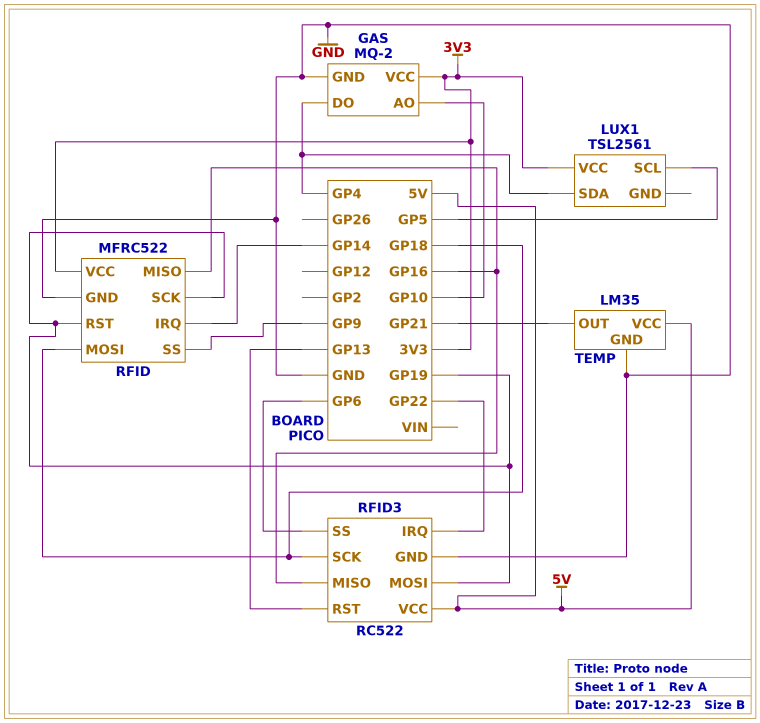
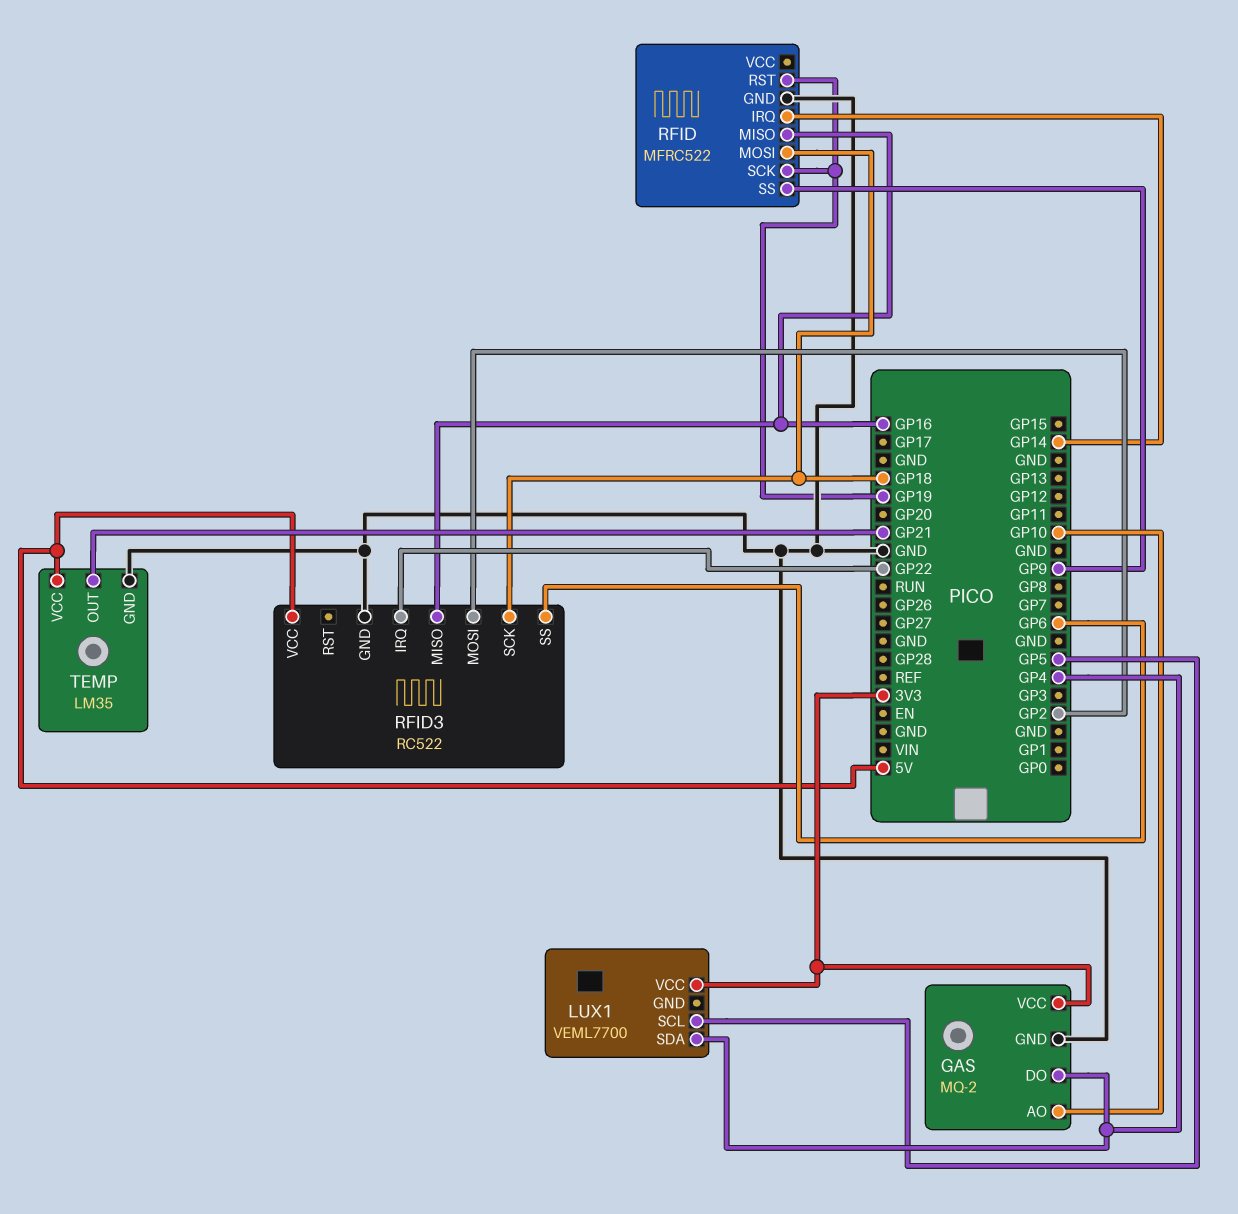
LUX1: TSL2561 -> VEML7700
RFID pin VCC: 3V3 -> none
RFID3 pin MOSI: GP19 -> GP2
RFID3 pin RST: GP13 -> none

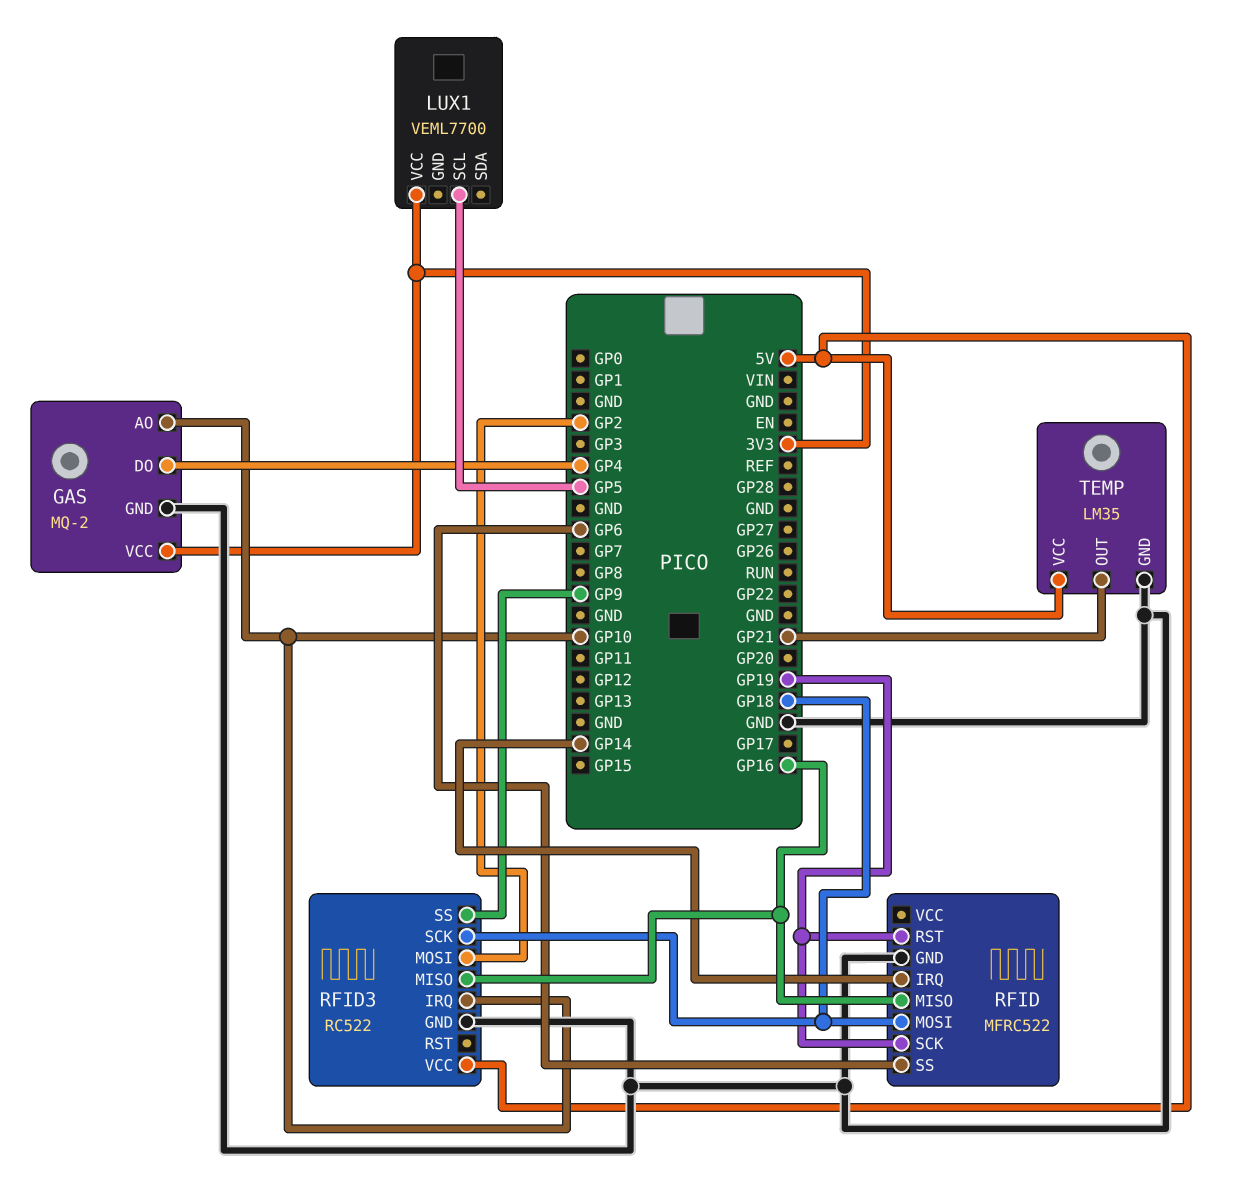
LUX1 pin SDA: GP4 -> none
RFID pin SS: GP9 -> GP6
RFID3 pin IRQ: GP22 -> GP10
RFID3 pin SS: GP6 -> GP9

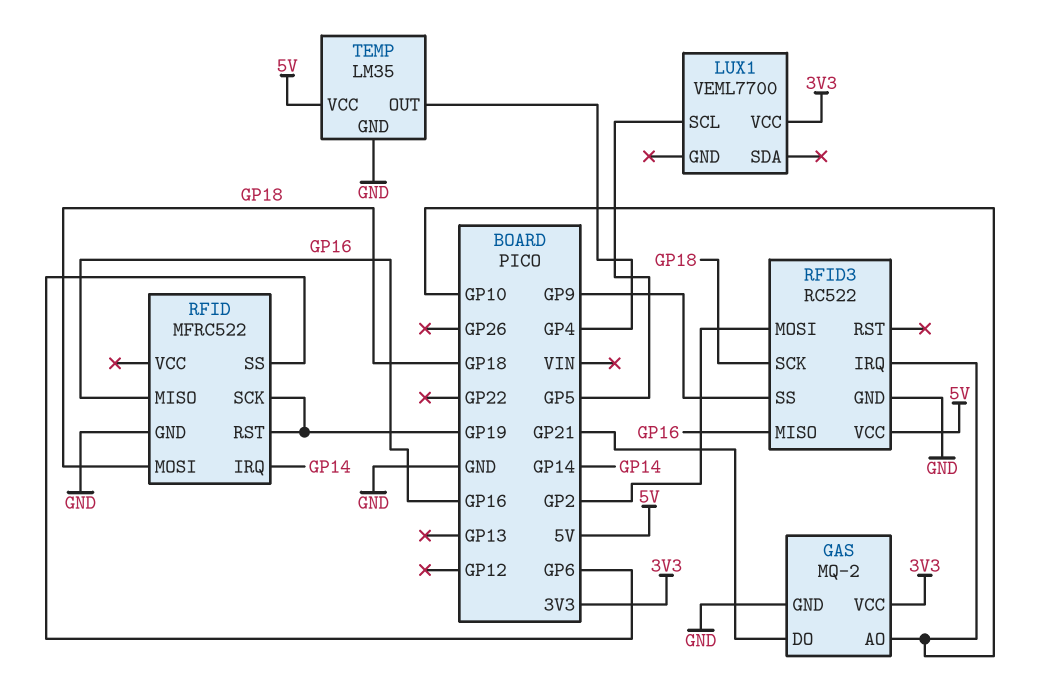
GAS pin DO: GP4 -> GP21
TEMP pin OUT: GP21 -> GP4

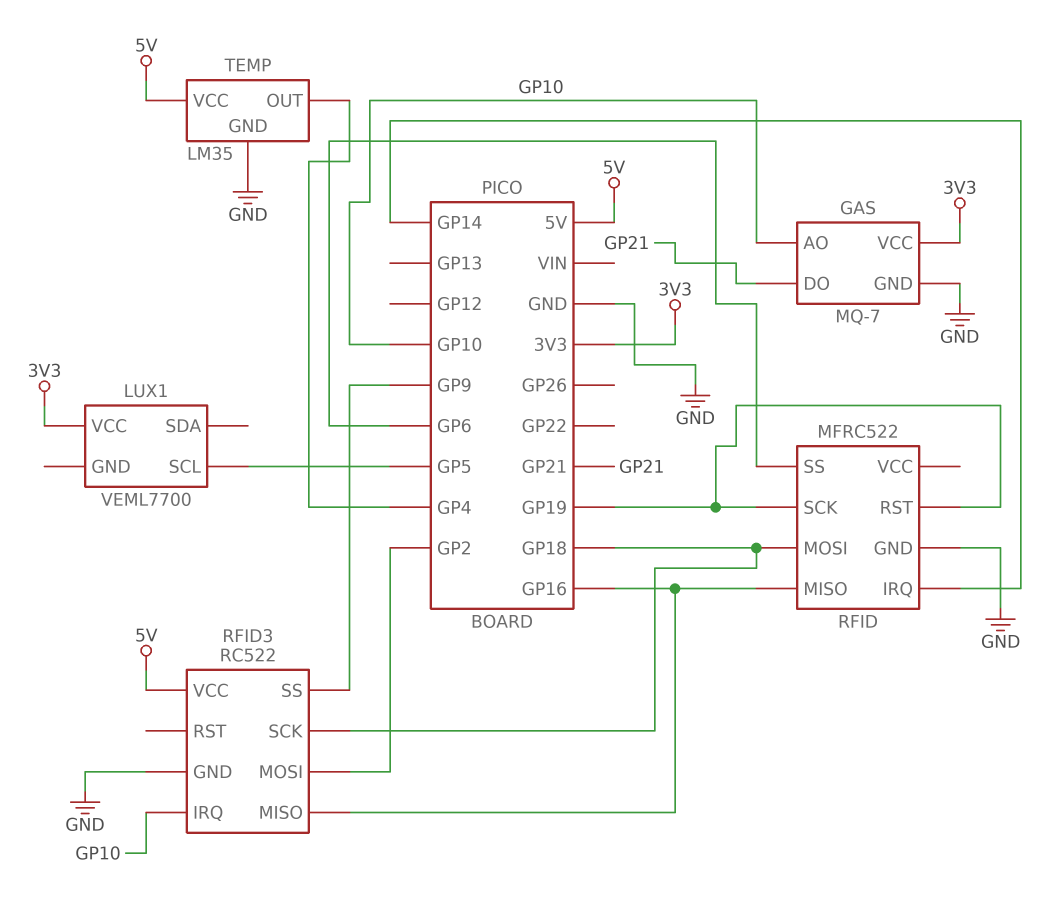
GAS: MQ-2 -> MQ-7

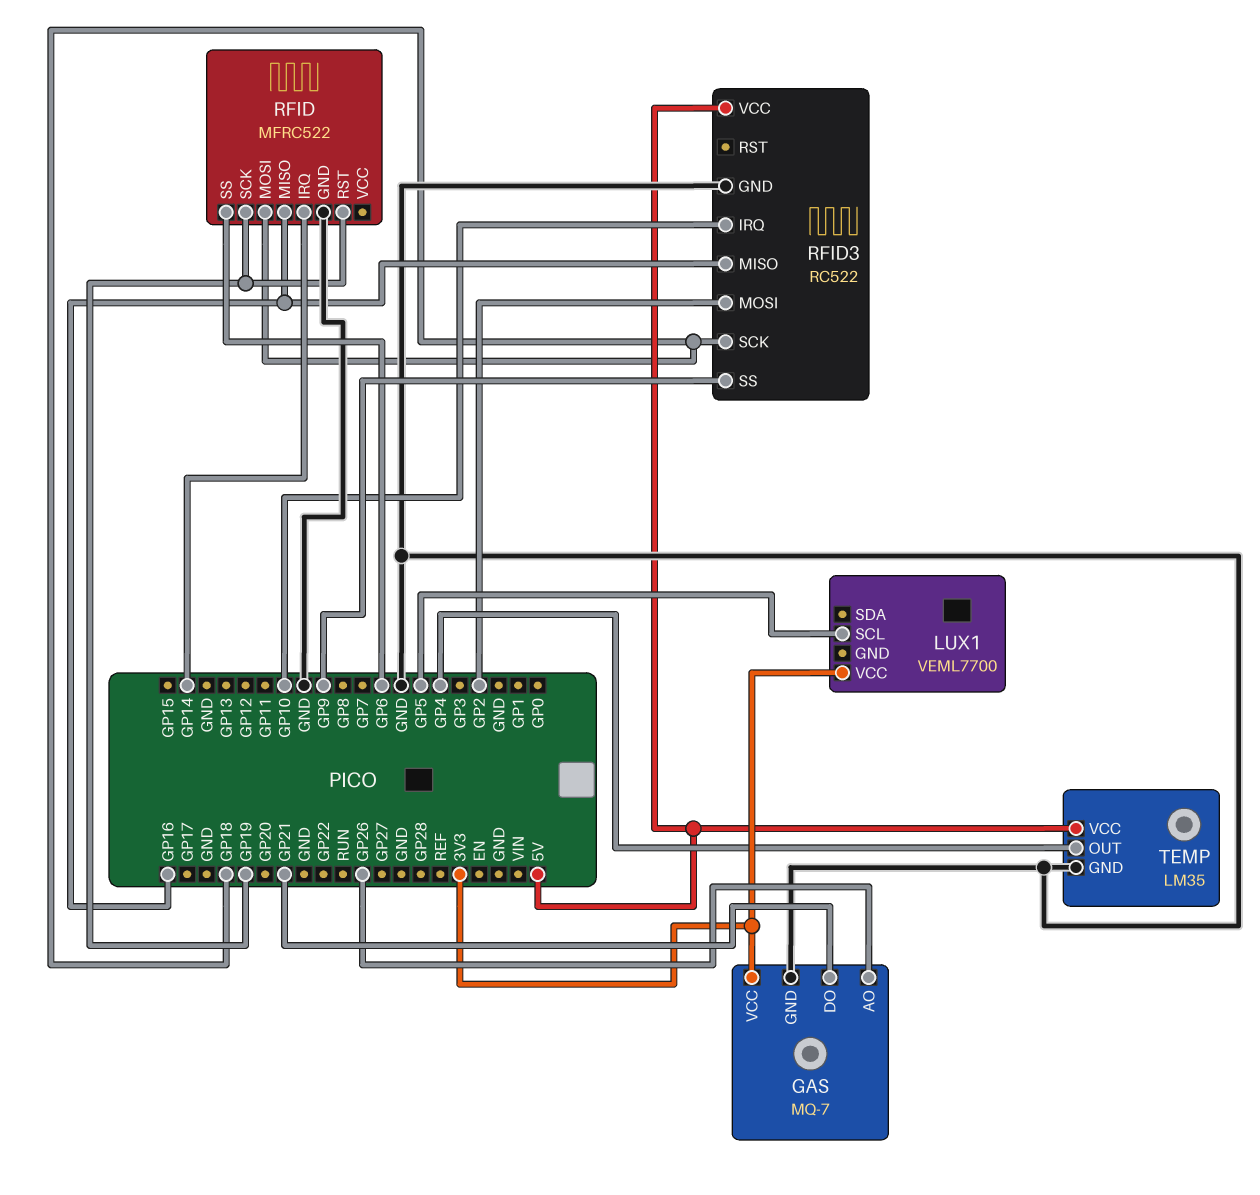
GAS pin AO: GP10 -> GP26

